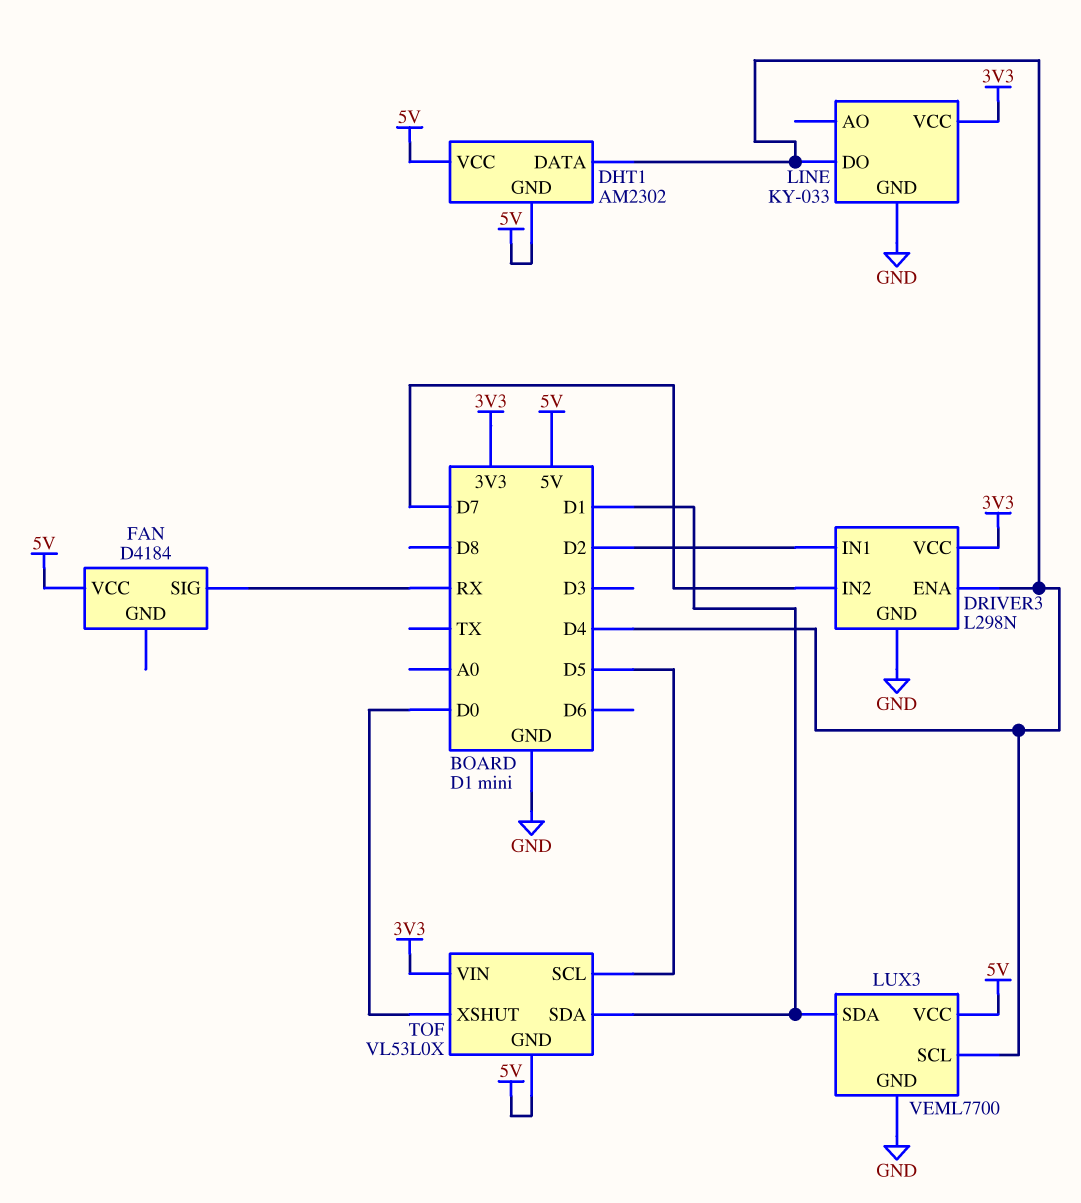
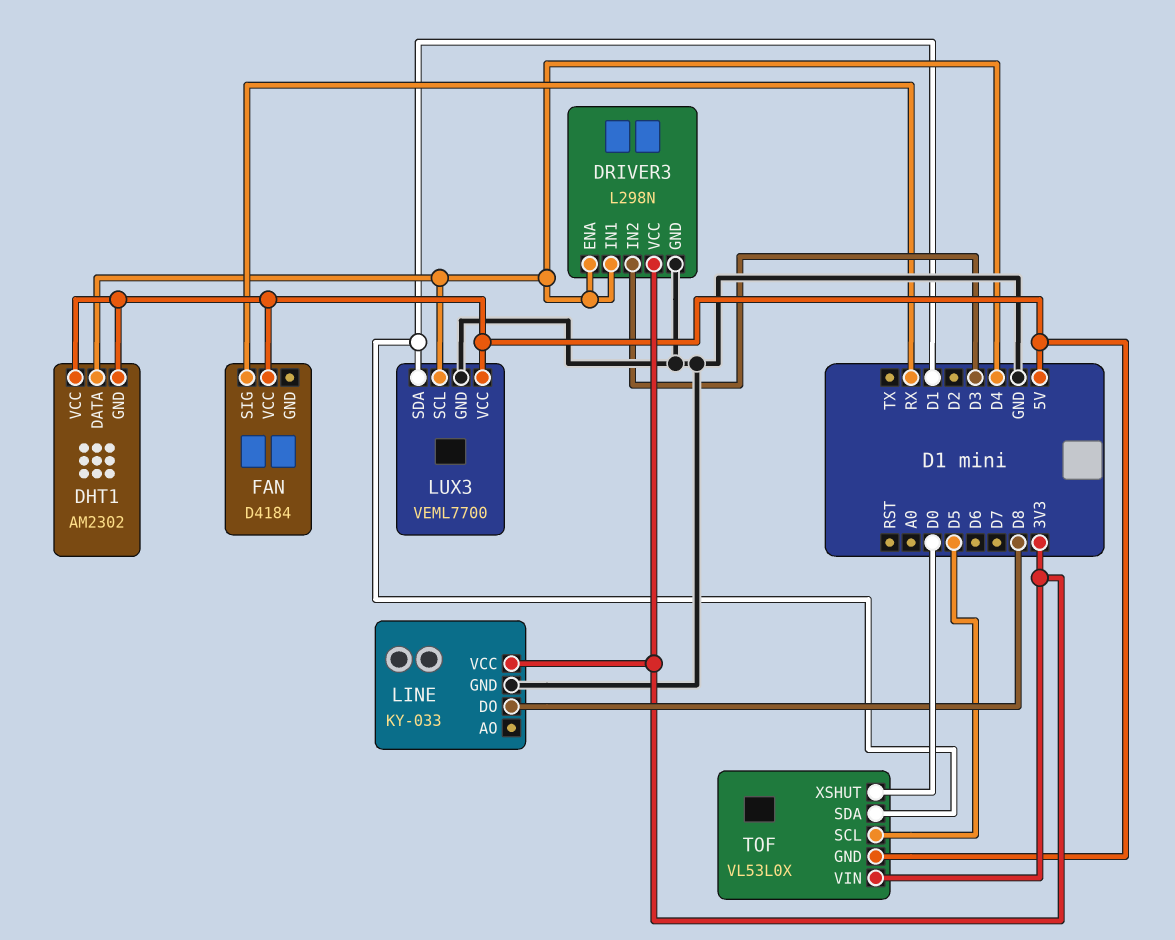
DRIVER3 pin IN1: D2 -> D4
DRIVER3 pin IN2: D7 -> D3
LINE pin DO: D4 -> D8

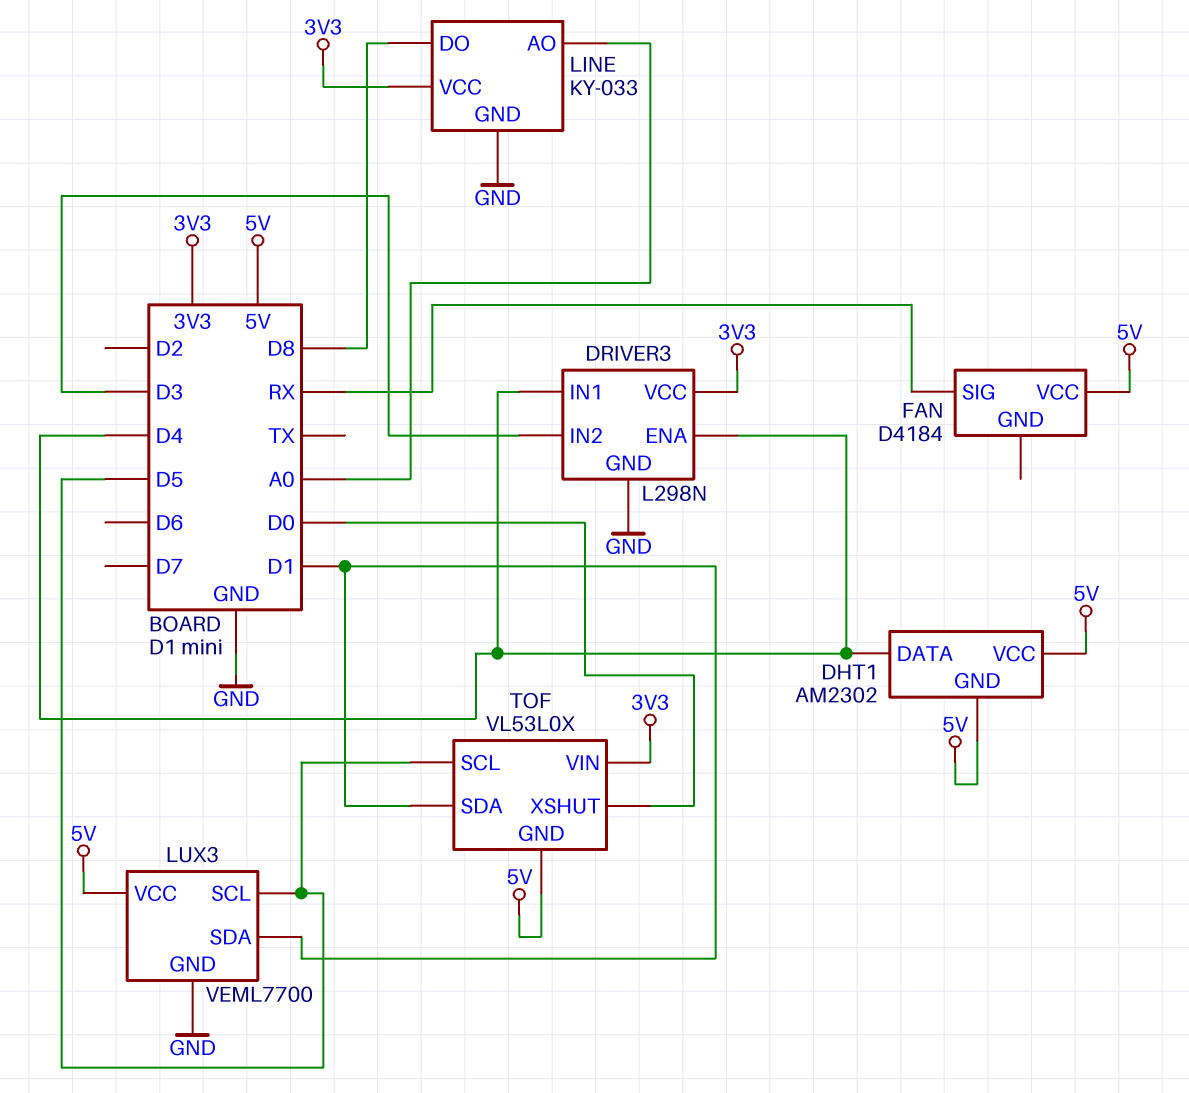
LINE pin AO: none -> A0
LUX3 pin SCL: D4 -> D5

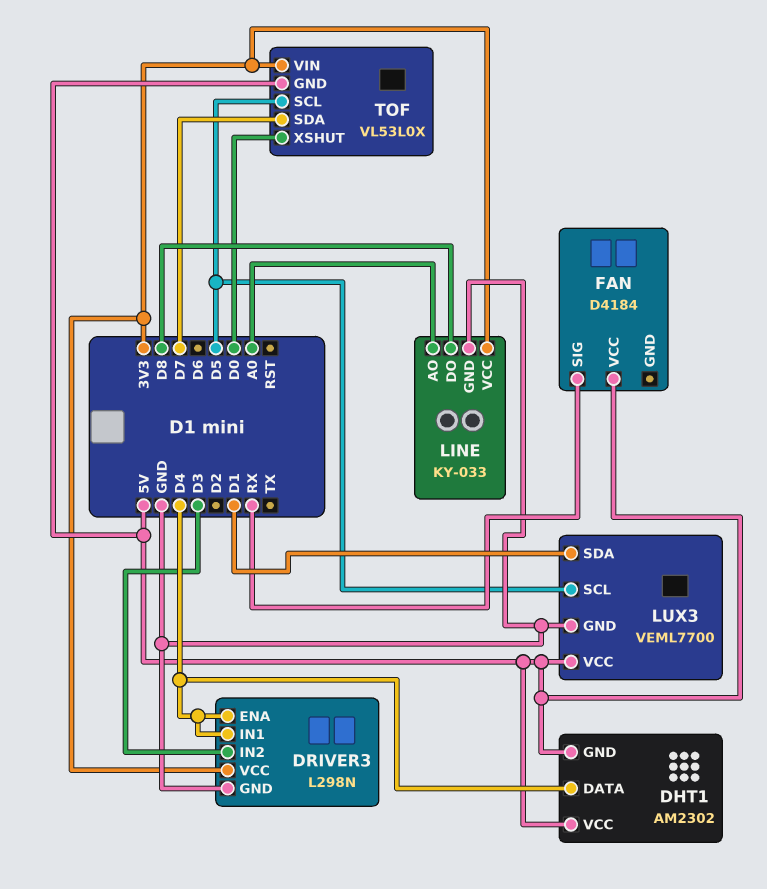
TOF pin SDA: D1 -> D7

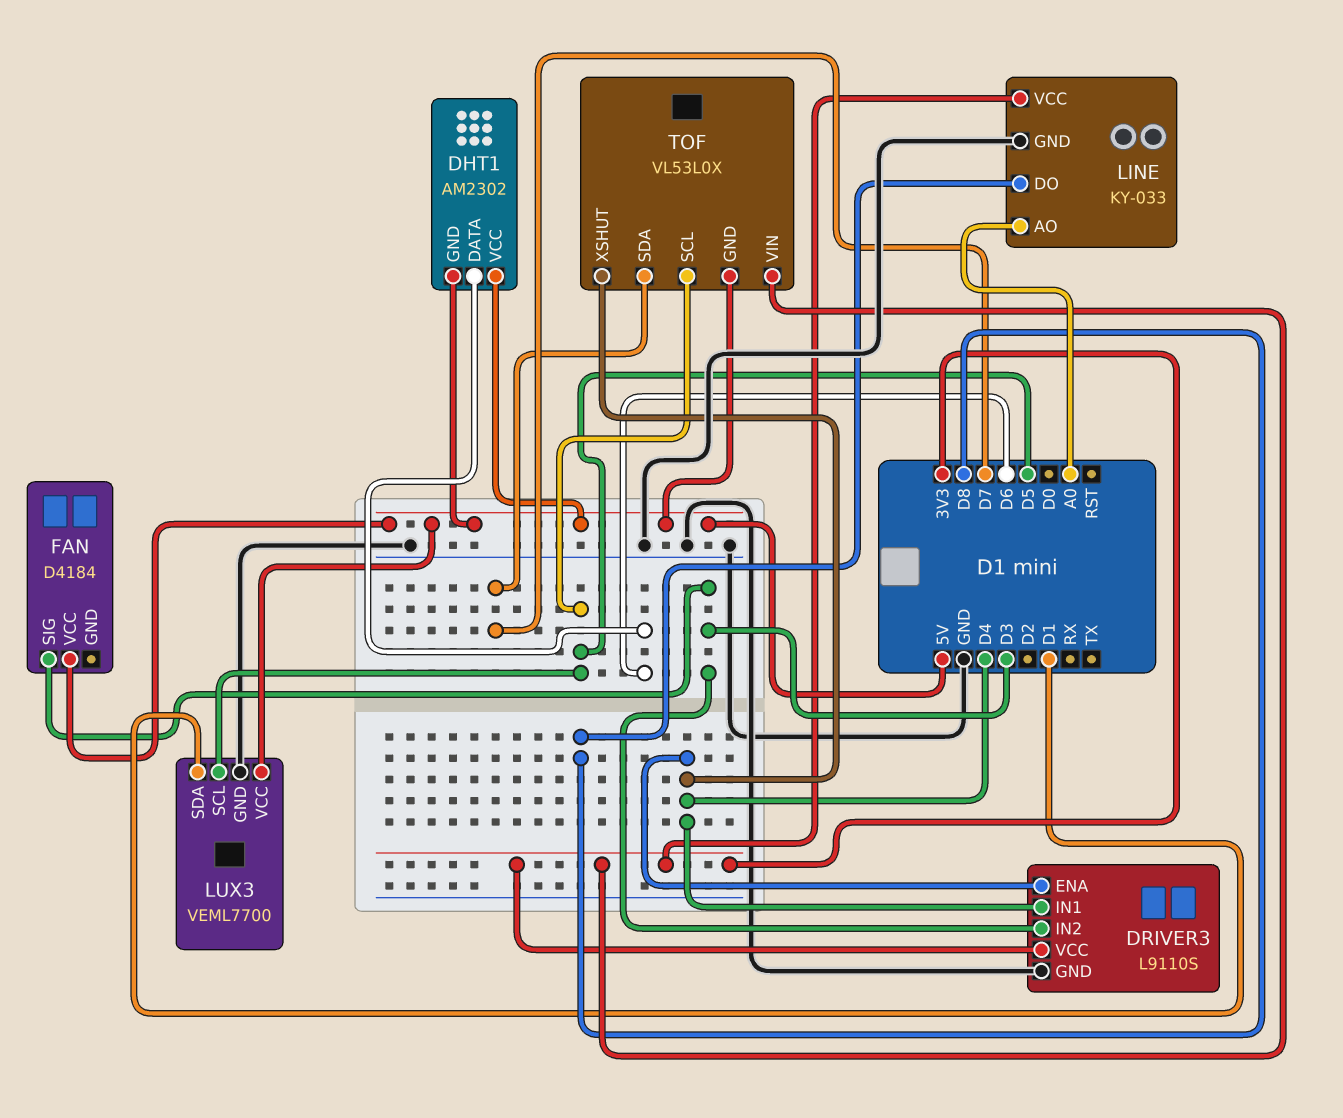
DHT1 pin DATA: D4 -> D6
DRIVER3: L298N -> L9110S
FAN pin SIG: RX -> D3
TOF pin XSHUT: D0 -> D4

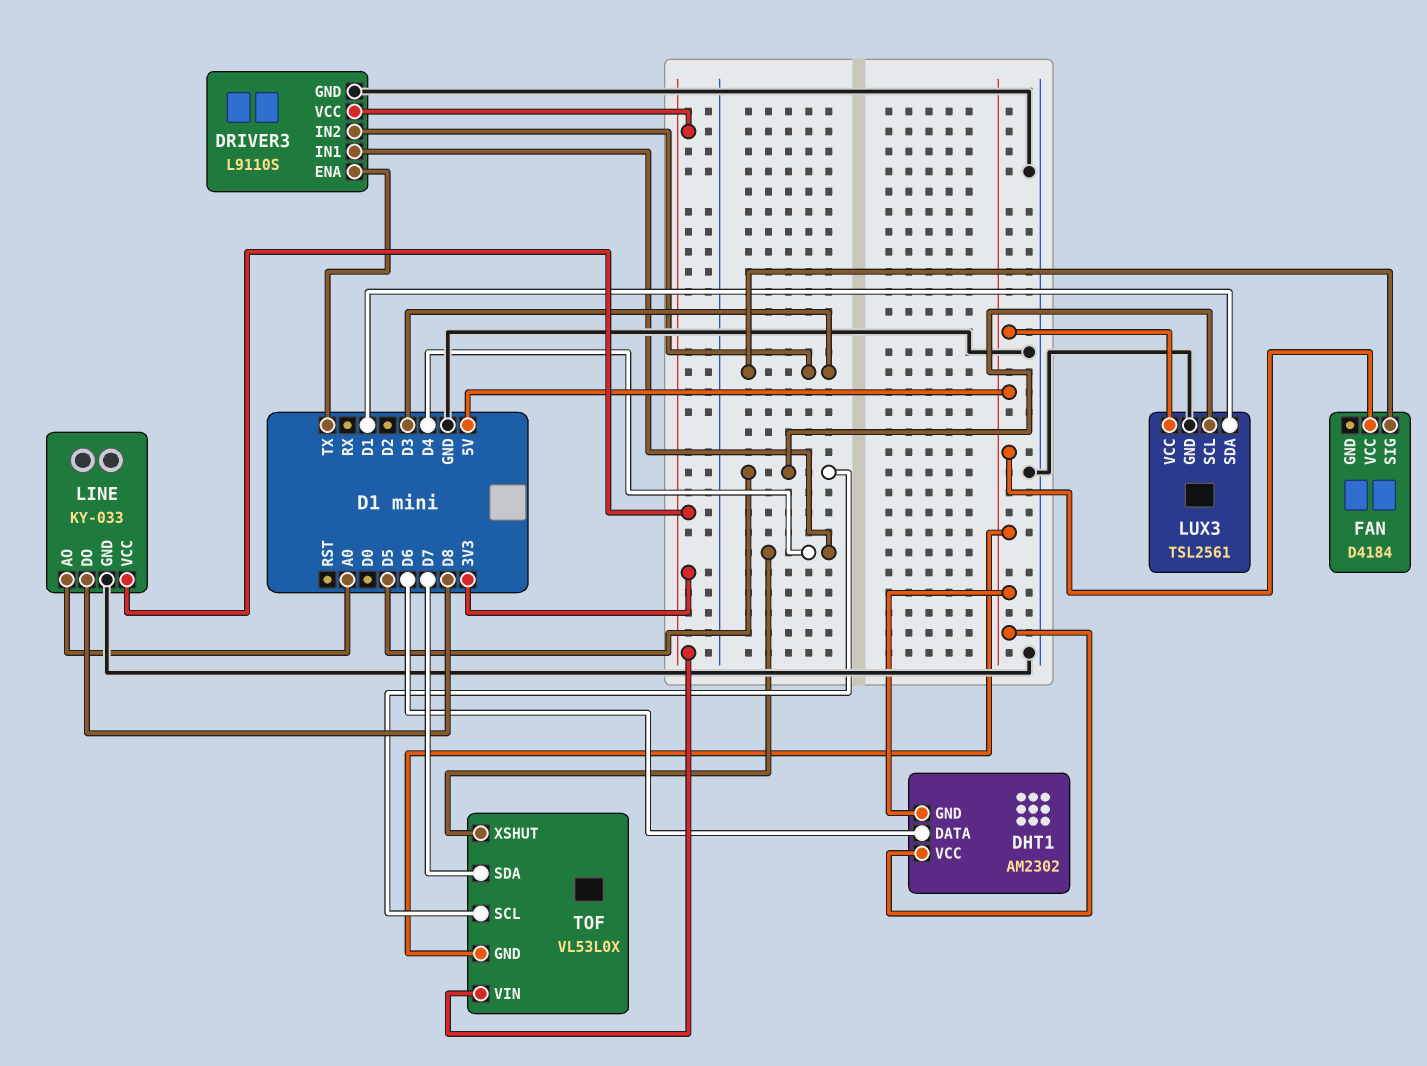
DRIVER3 pin ENA: D4 -> TX
LUX3: VEML7700 -> TSL2561

